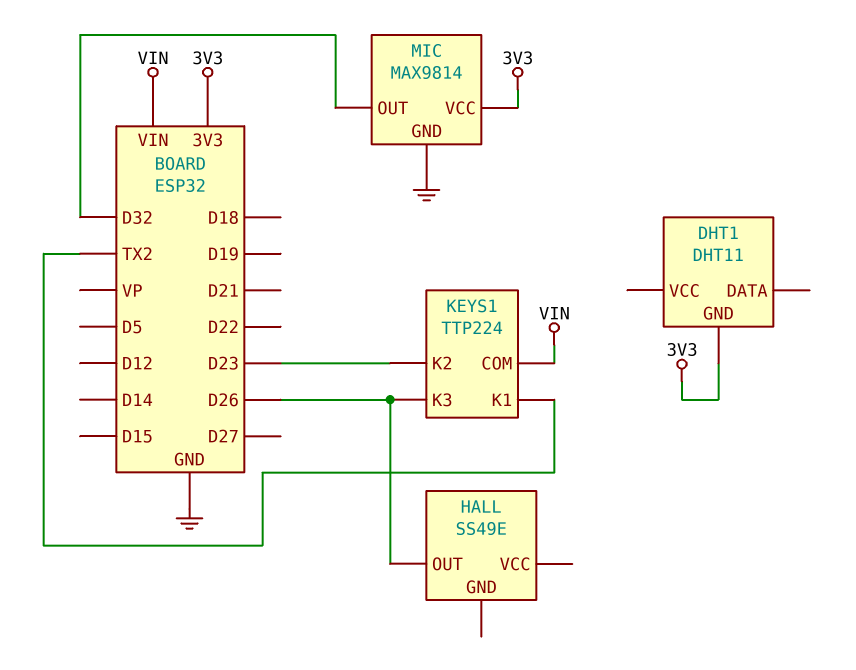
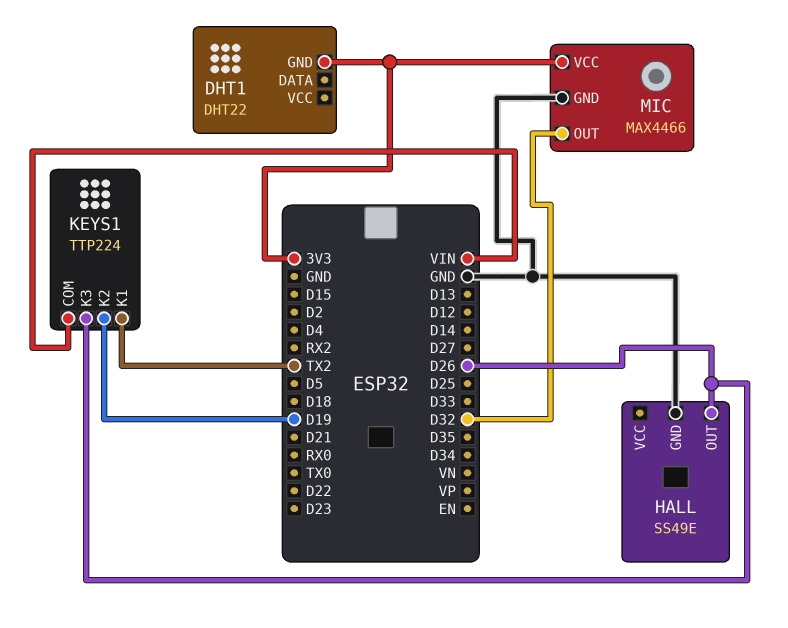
DHT1: DHT11 -> DHT22
HALL pin GND: none -> GND
KEYS1 pin K2: D23 -> D19
MIC: MAX9814 -> MAX4466

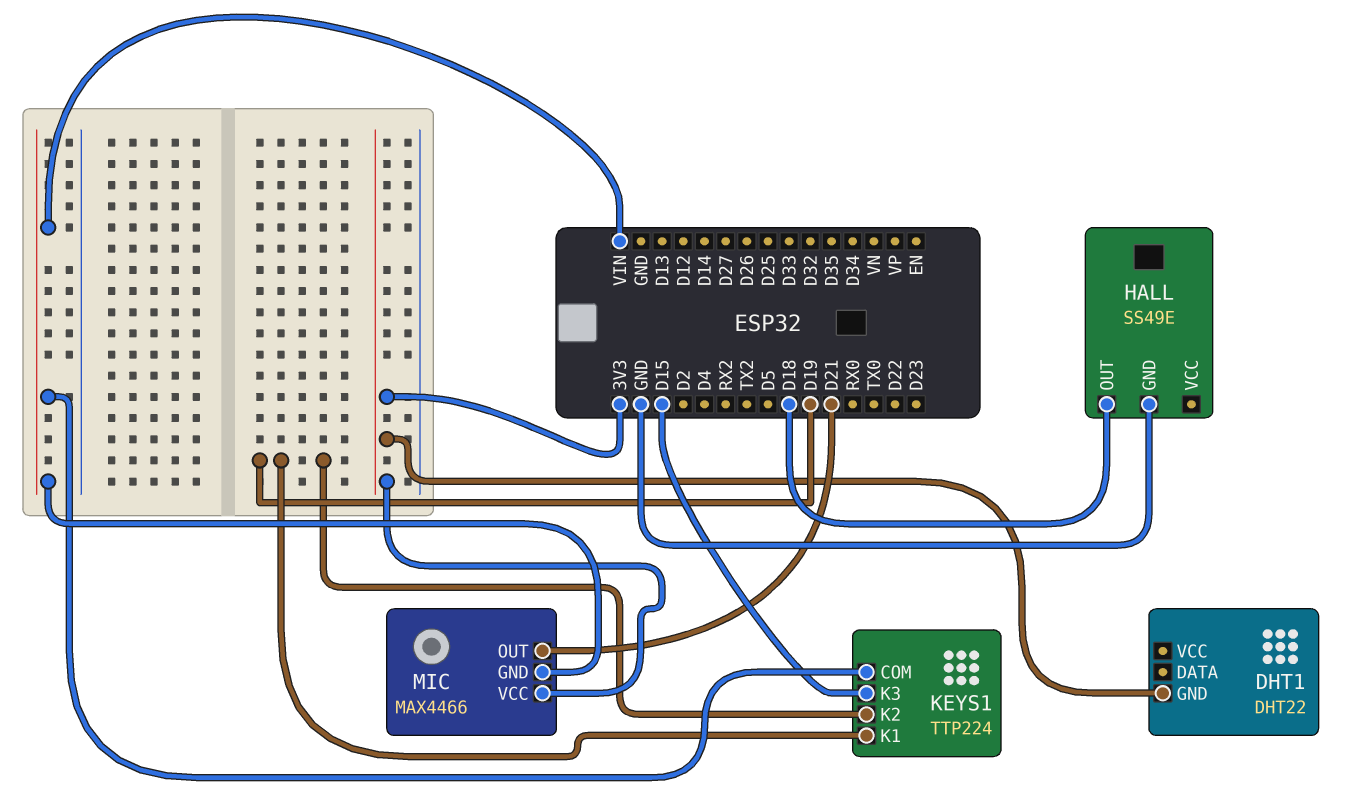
HALL pin OUT: D26 -> D18
KEYS1 pin K1: TX2 -> D19
KEYS1 pin K3: D26 -> D15
MIC pin GND: GND -> VIN
MIC pin OUT: D32 -> D21

